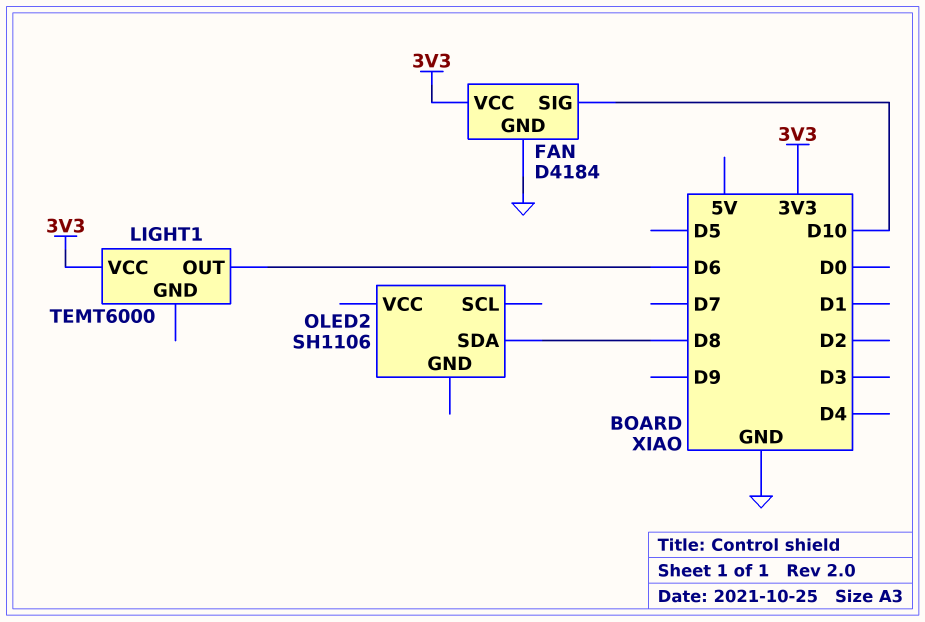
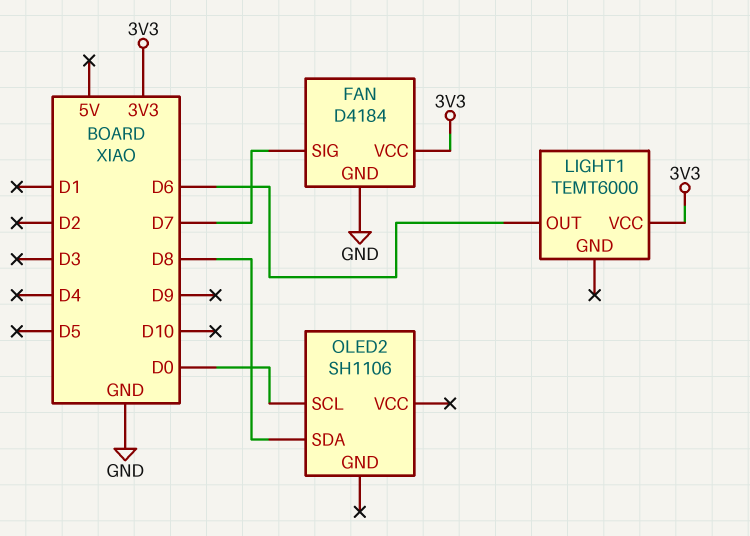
FAN pin SIG: D10 -> D7
OLED2 pin SCL: none -> D0

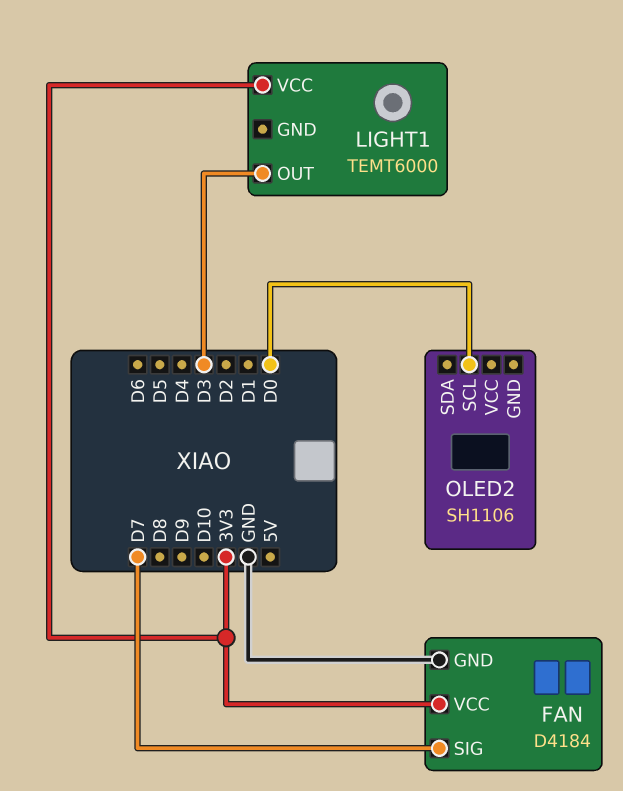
LIGHT1 pin OUT: D6 -> D3
OLED2 pin SDA: D8 -> none

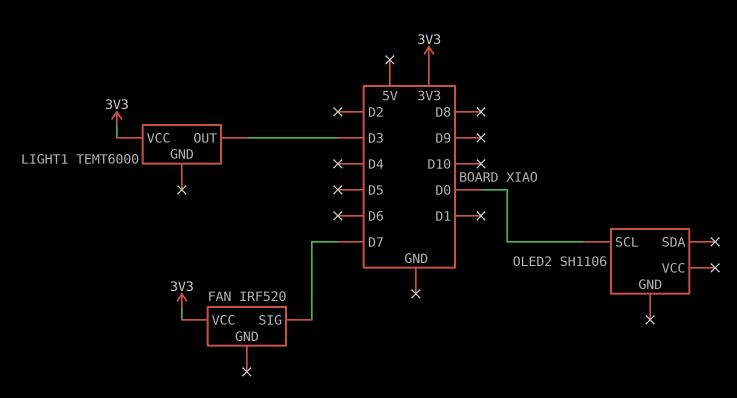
FAN: D4184 -> IRF520
FAN pin GND: GND -> none

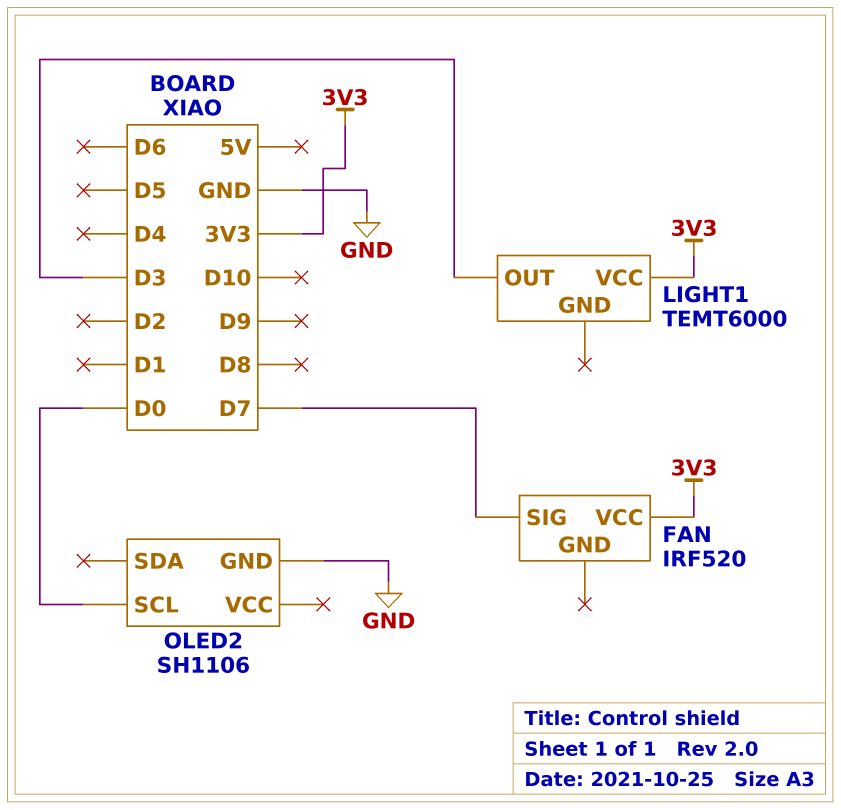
OLED2 pin GND: none -> GND

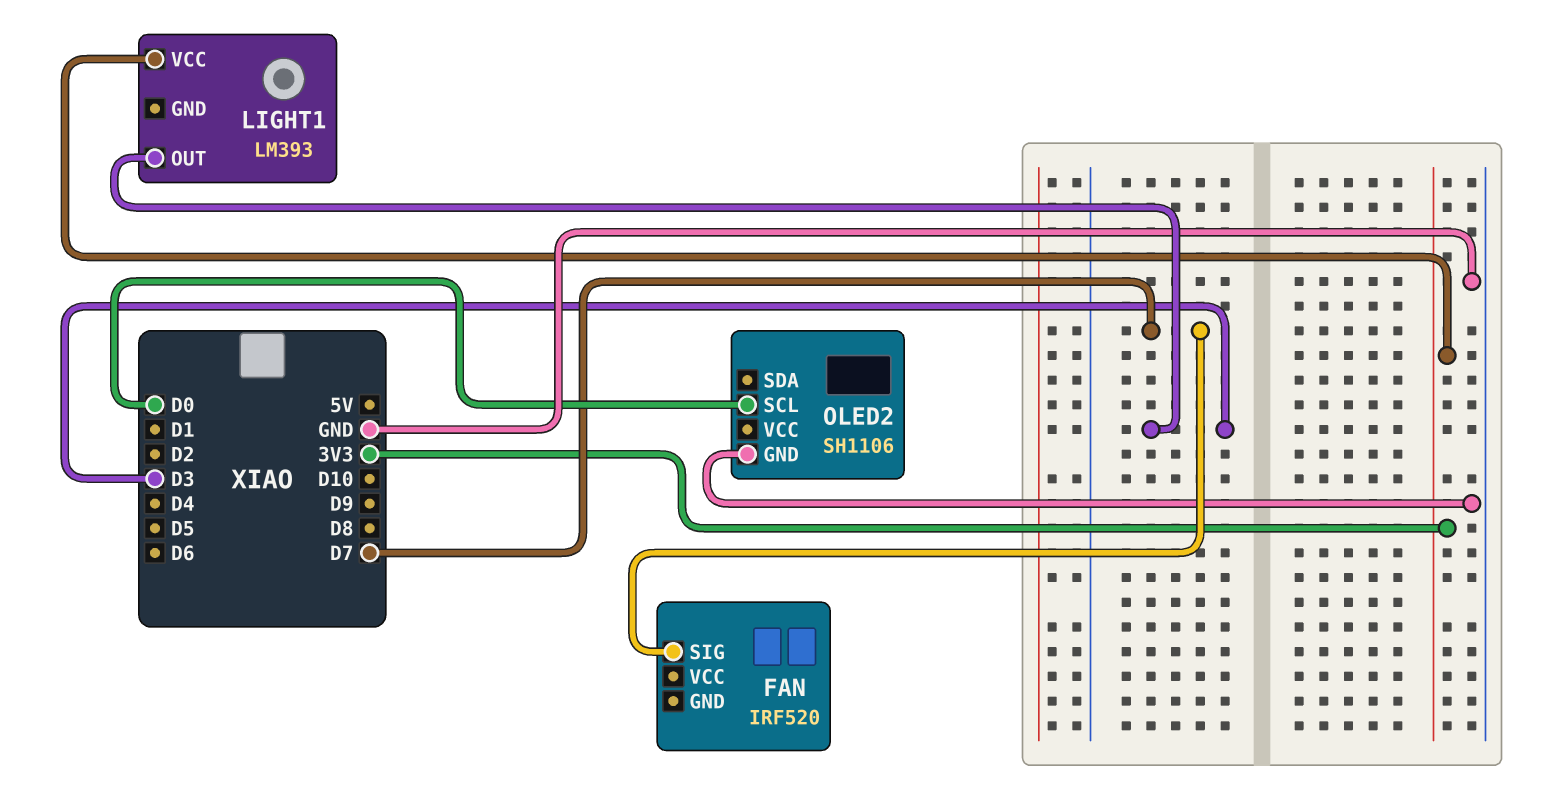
FAN pin VCC: 3V3 -> none
LIGHT1: TEMT6000 -> LM393

